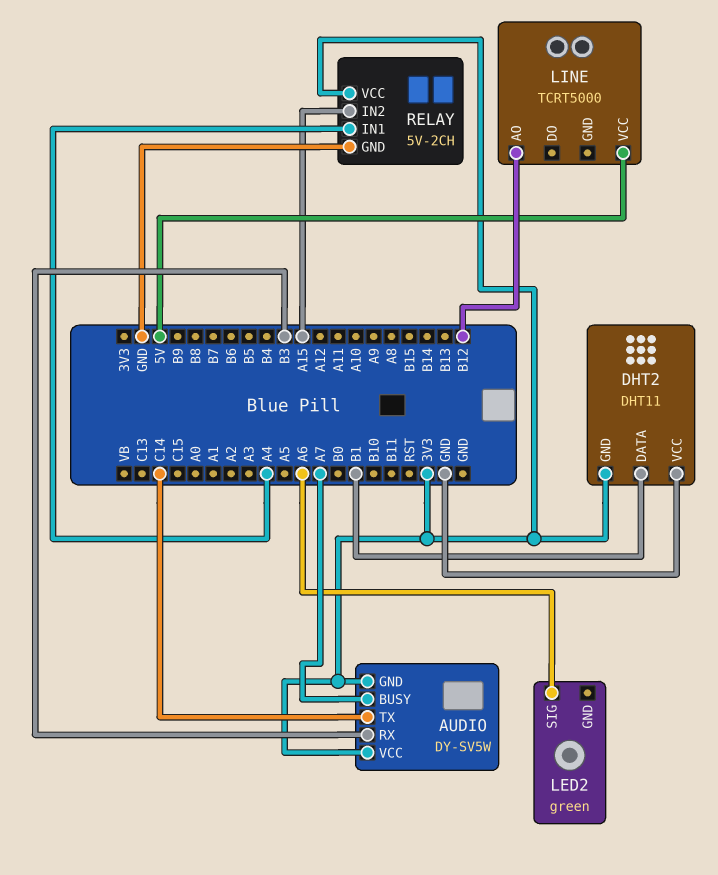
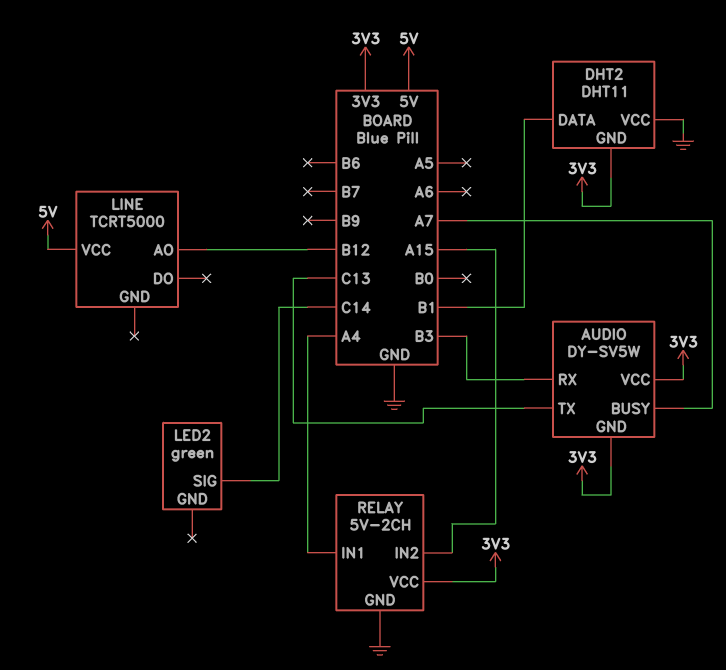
AUDIO pin TX: C14 -> C13
LED2 pin SIG: A6 -> C14

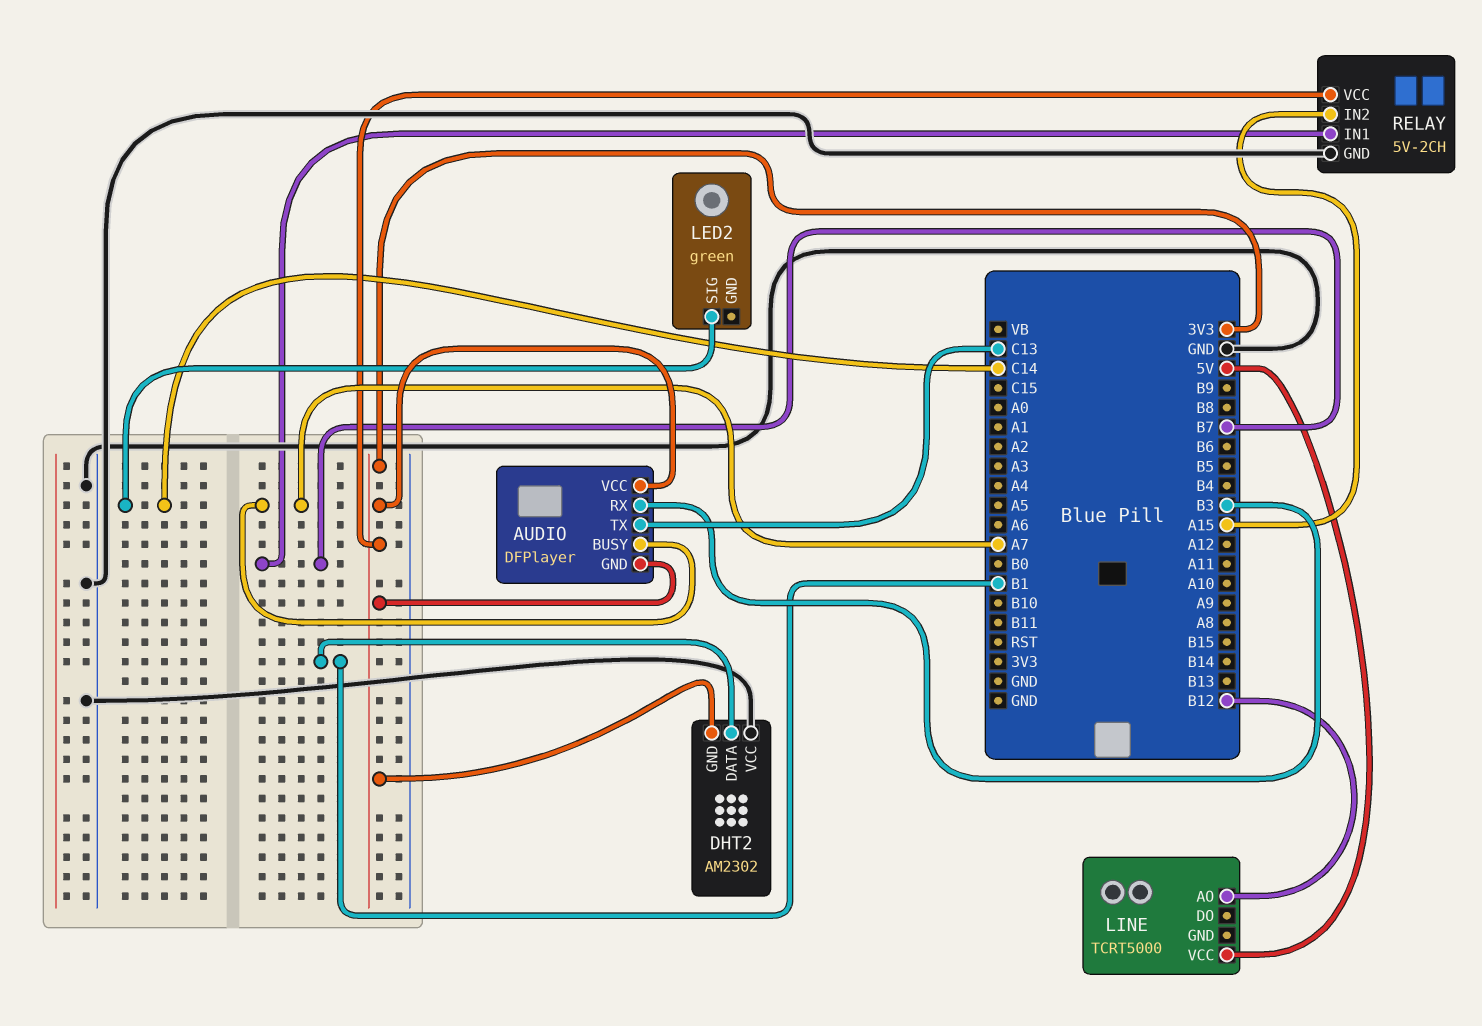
AUDIO: DY-SV5W -> DFPlayer
DHT2: DHT11 -> AM2302
RELAY pin IN1: A4 -> B7

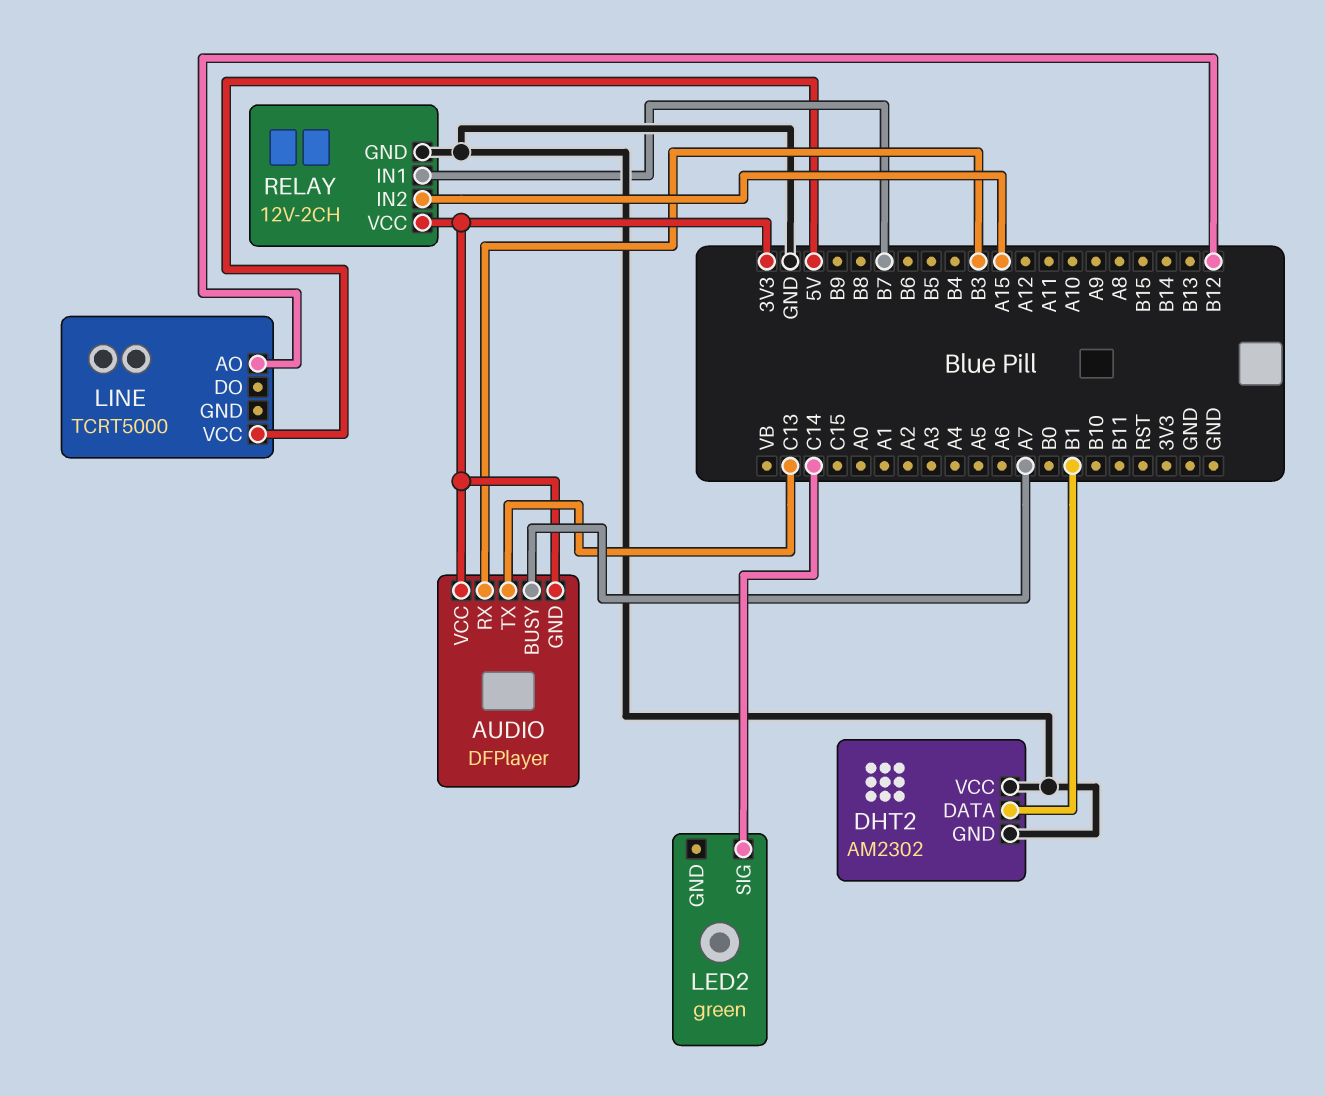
DHT2 pin GND: 3V3 -> GND
RELAY: 5V-2CH -> 12V-2CH

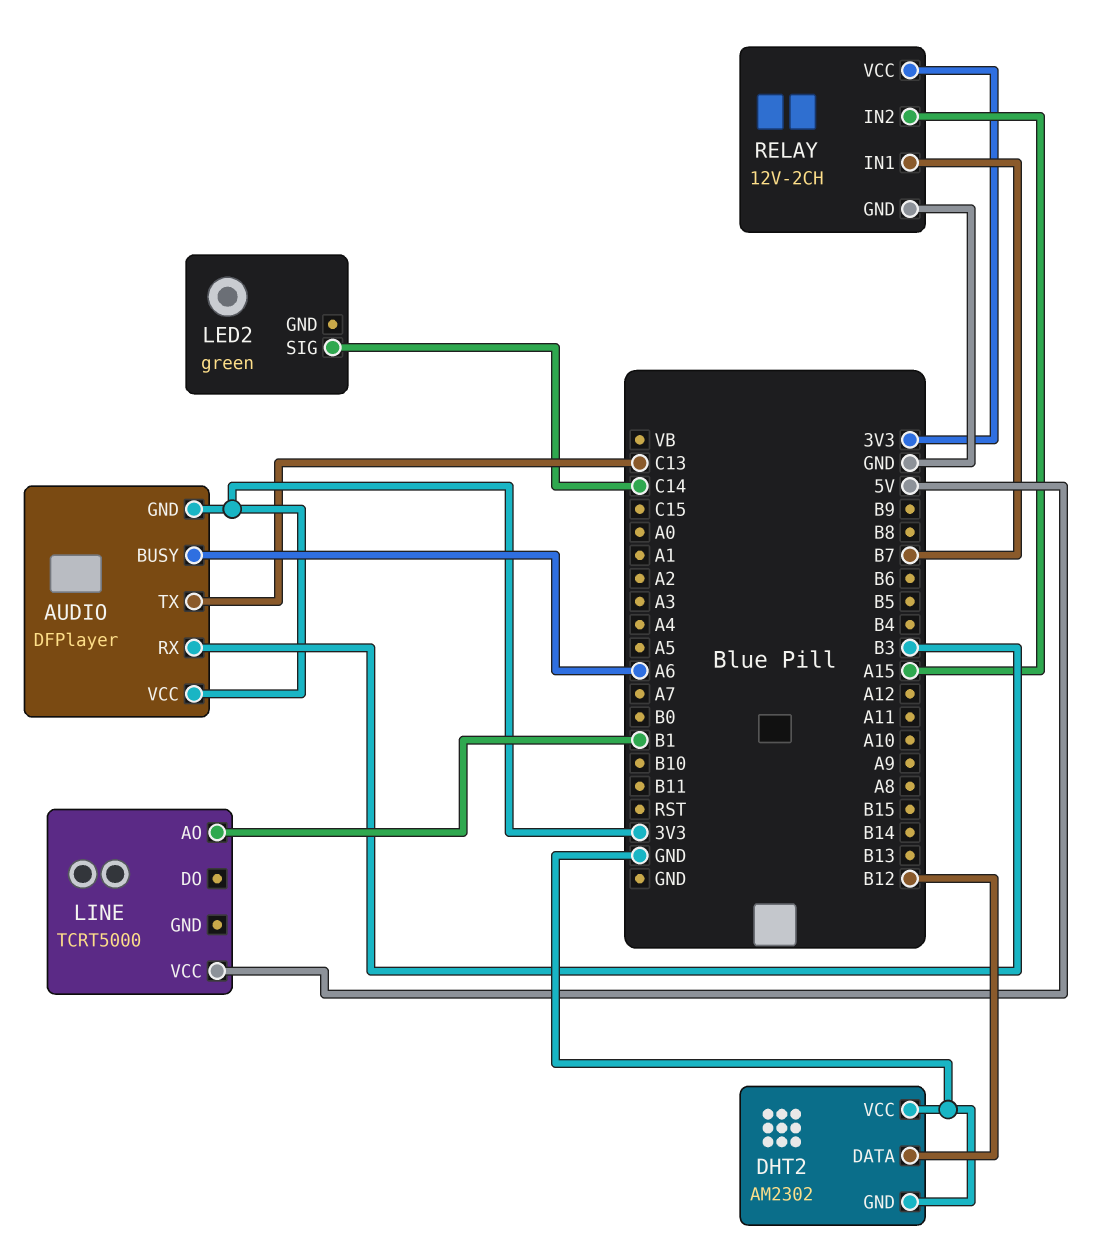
AUDIO pin BUSY: A7 -> A6
DHT2 pin DATA: B1 -> B12
LINE pin AO: B12 -> B1

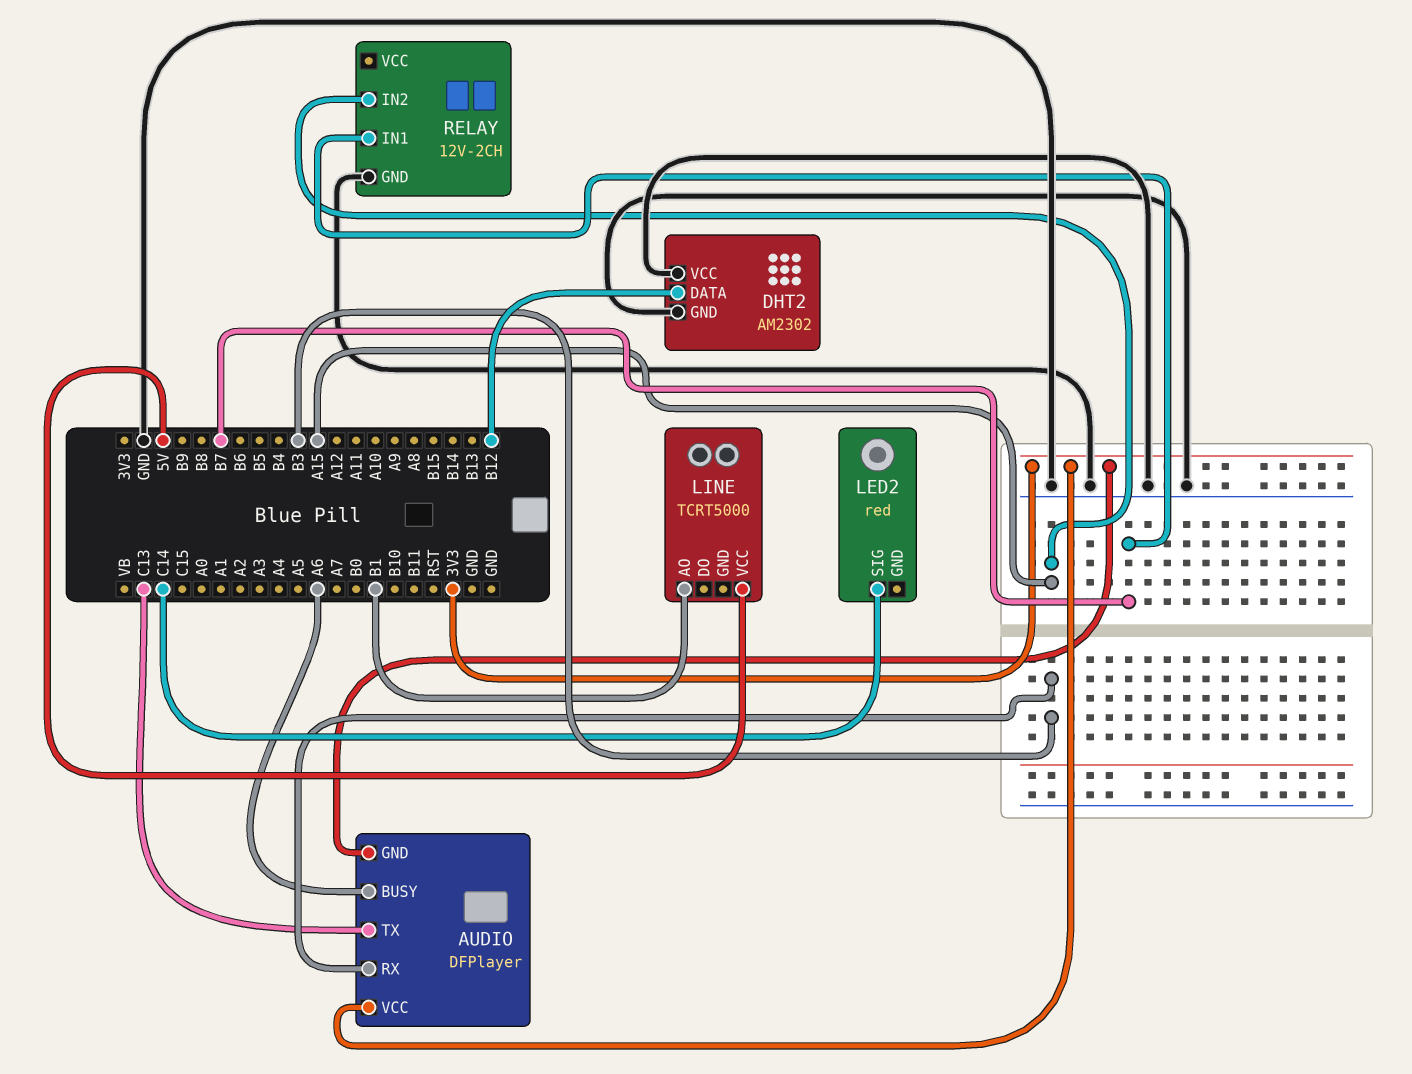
LED2: green -> red
RELAY pin VCC: 3V3 -> none

